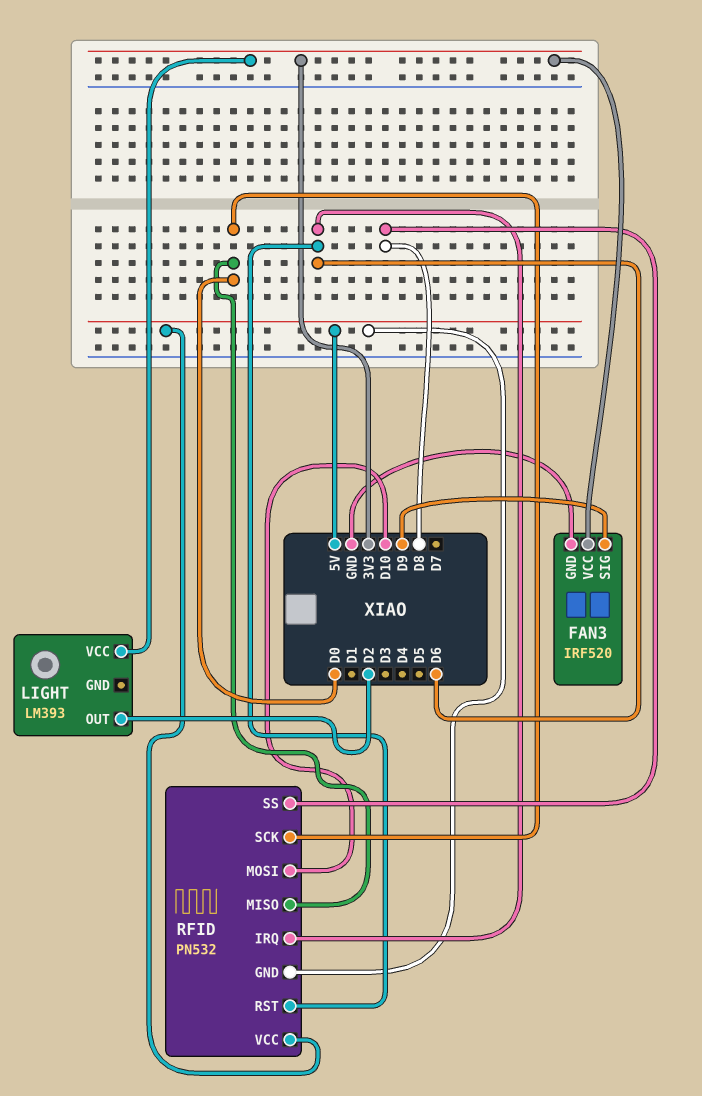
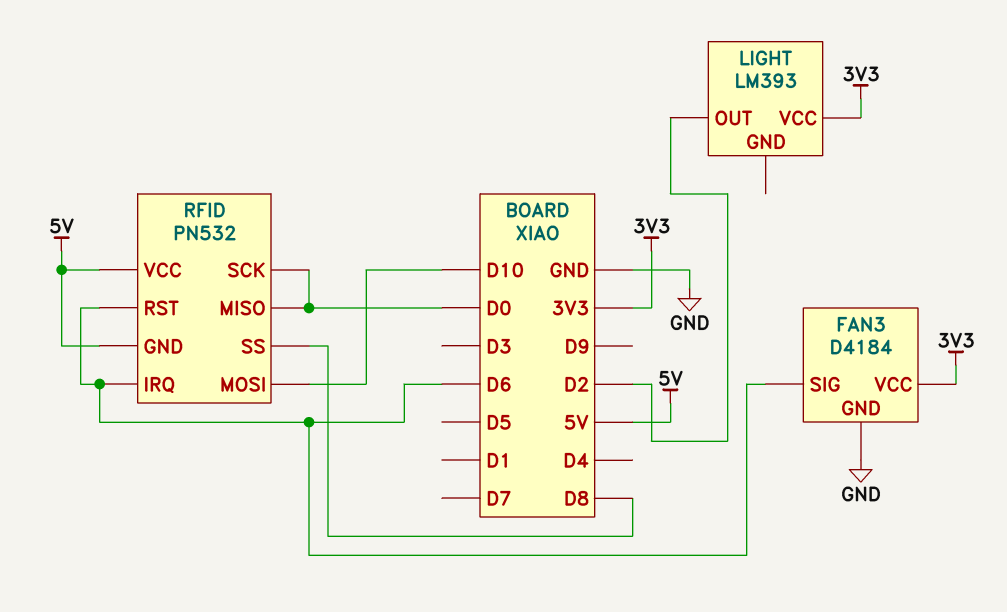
FAN3: IRF520 -> D4184
FAN3 pin SIG: D9 -> D6

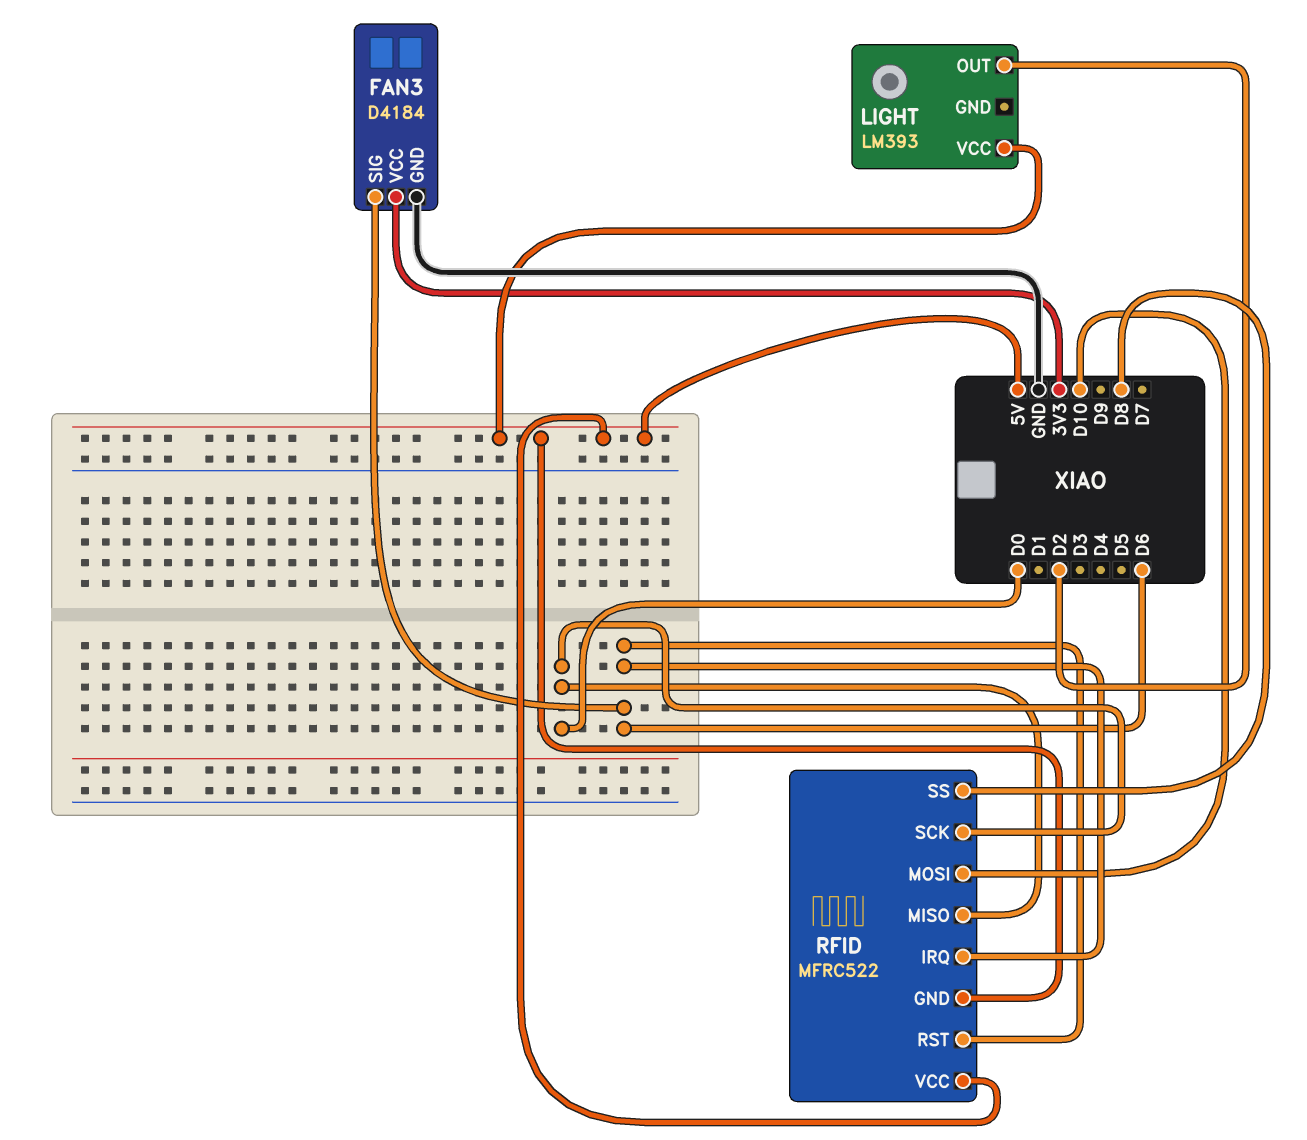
LIGHT pin VCC: 3V3 -> 5V
RFID: PN532 -> MFRC522

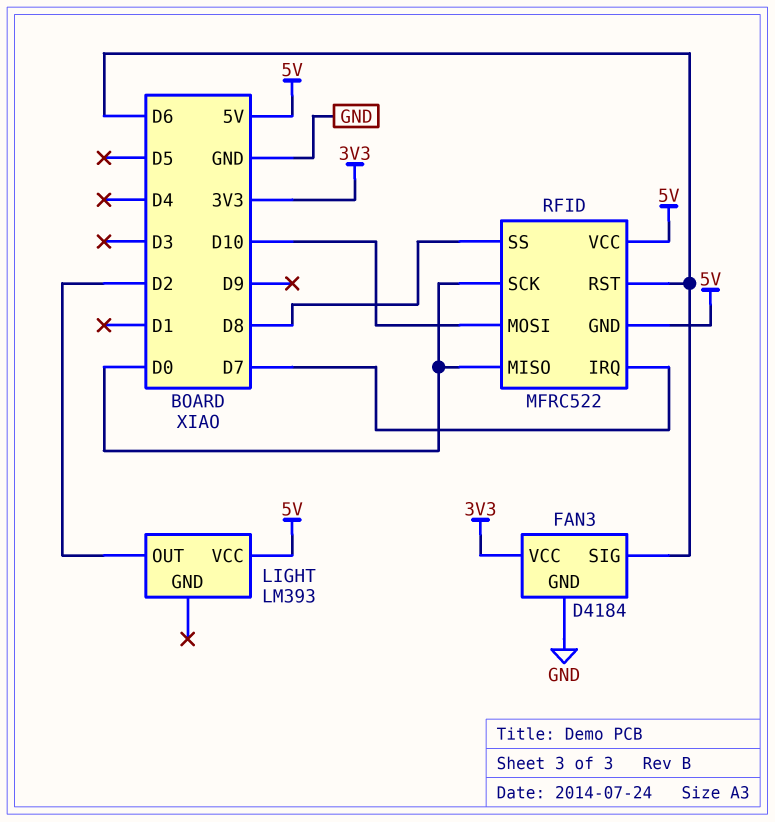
RFID pin IRQ: D6 -> D7

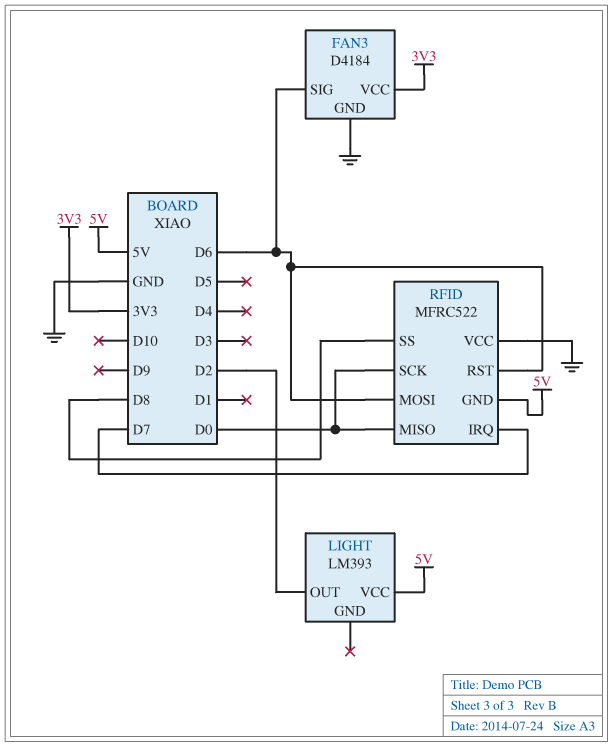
RFID pin MOSI: D10 -> D6
RFID pin VCC: 5V -> GND

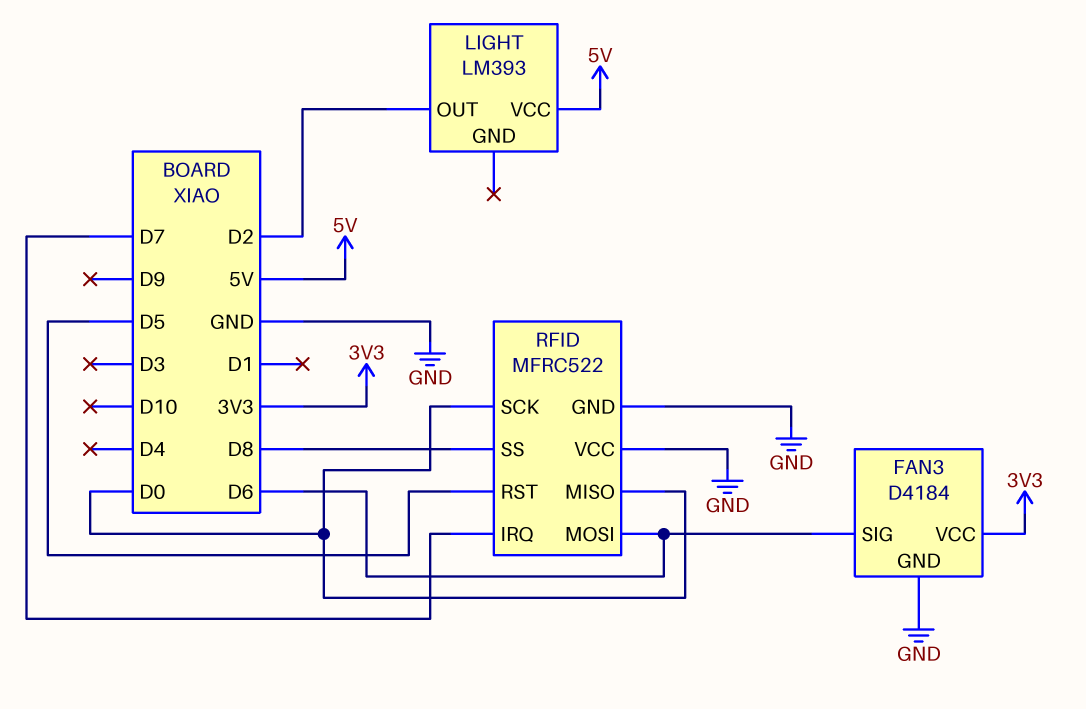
RFID pin GND: 5V -> GND
RFID pin RST: D6 -> D5

